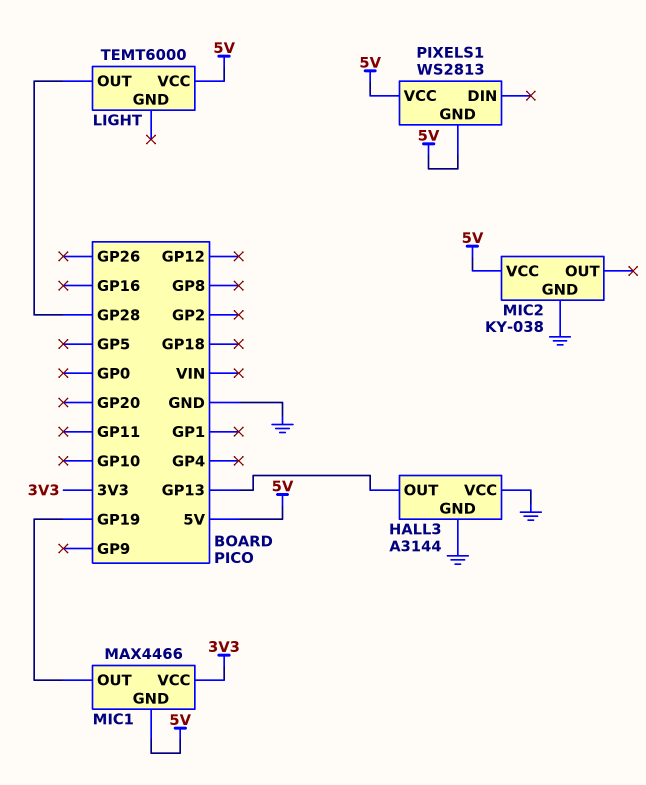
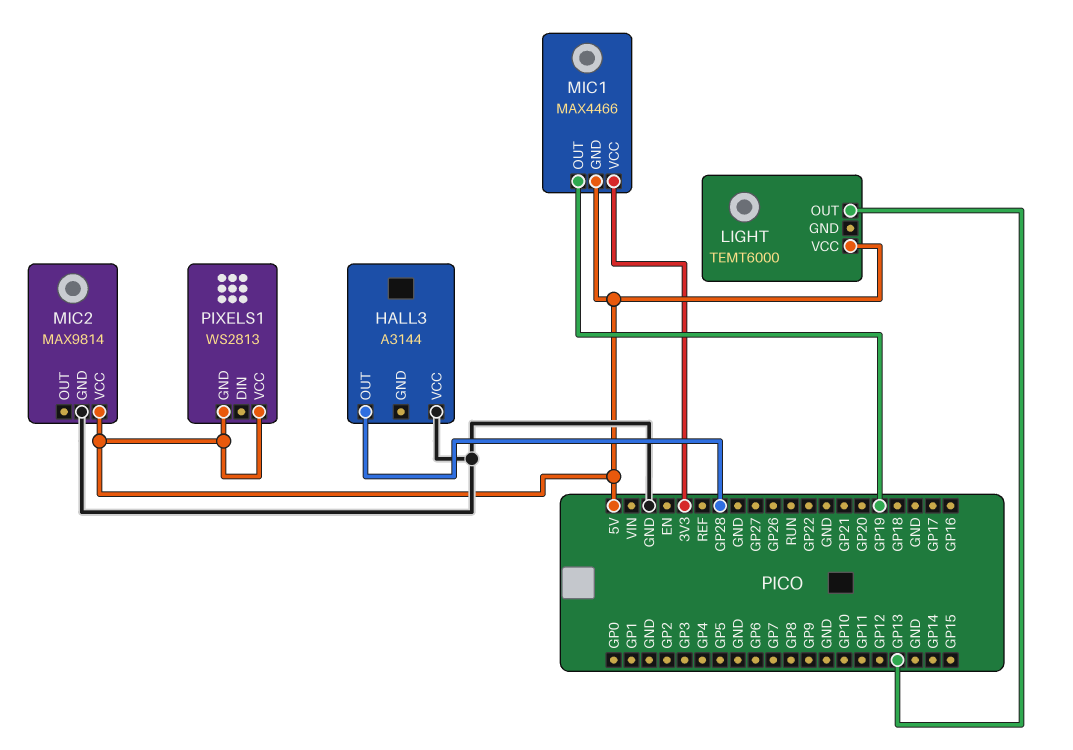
HALL3 pin GND: GND -> none
HALL3 pin OUT: GP13 -> GP28
LIGHT pin OUT: GP28 -> GP13
MIC2: KY-038 -> MAX9814

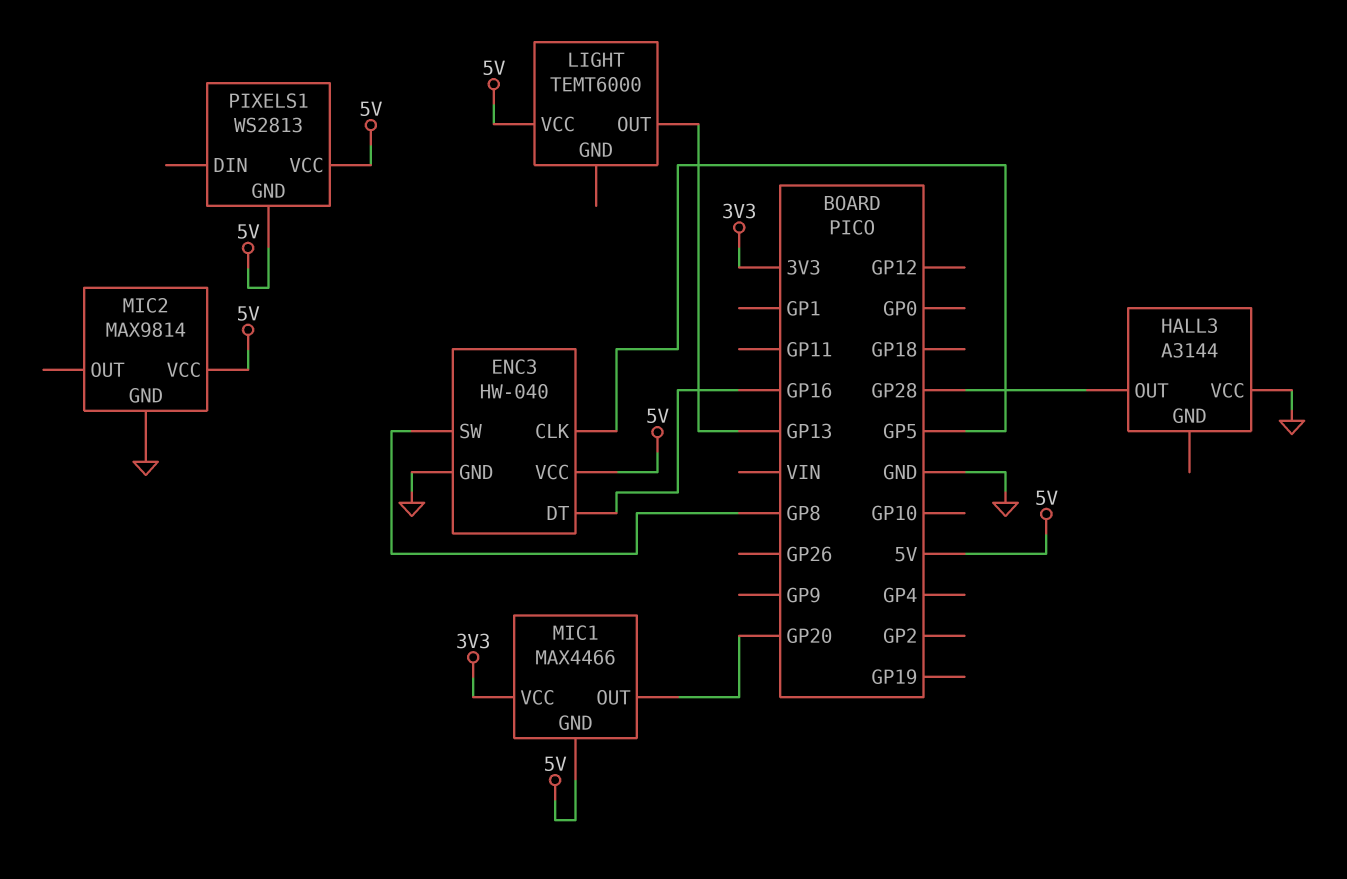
ENC3: none -> HW-040
ENC3 pin CLK: none -> GP5
ENC3 pin DT: none -> GP16
ENC3 pin GND: none -> GND
ENC3 pin SW: none -> GP8
ENC3 pin VCC: none -> 5V
MIC1 pin OUT: GP19 -> GP20

